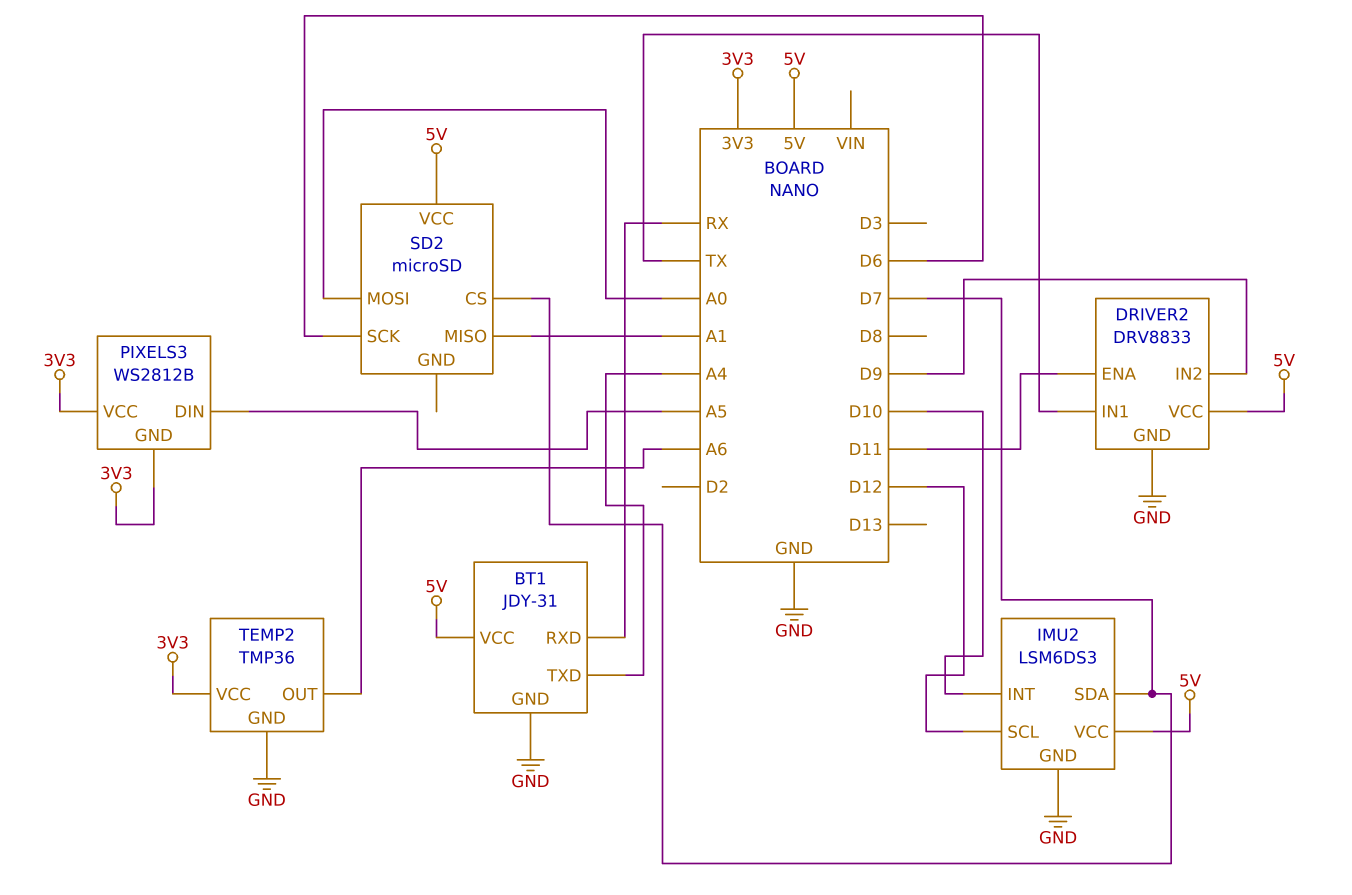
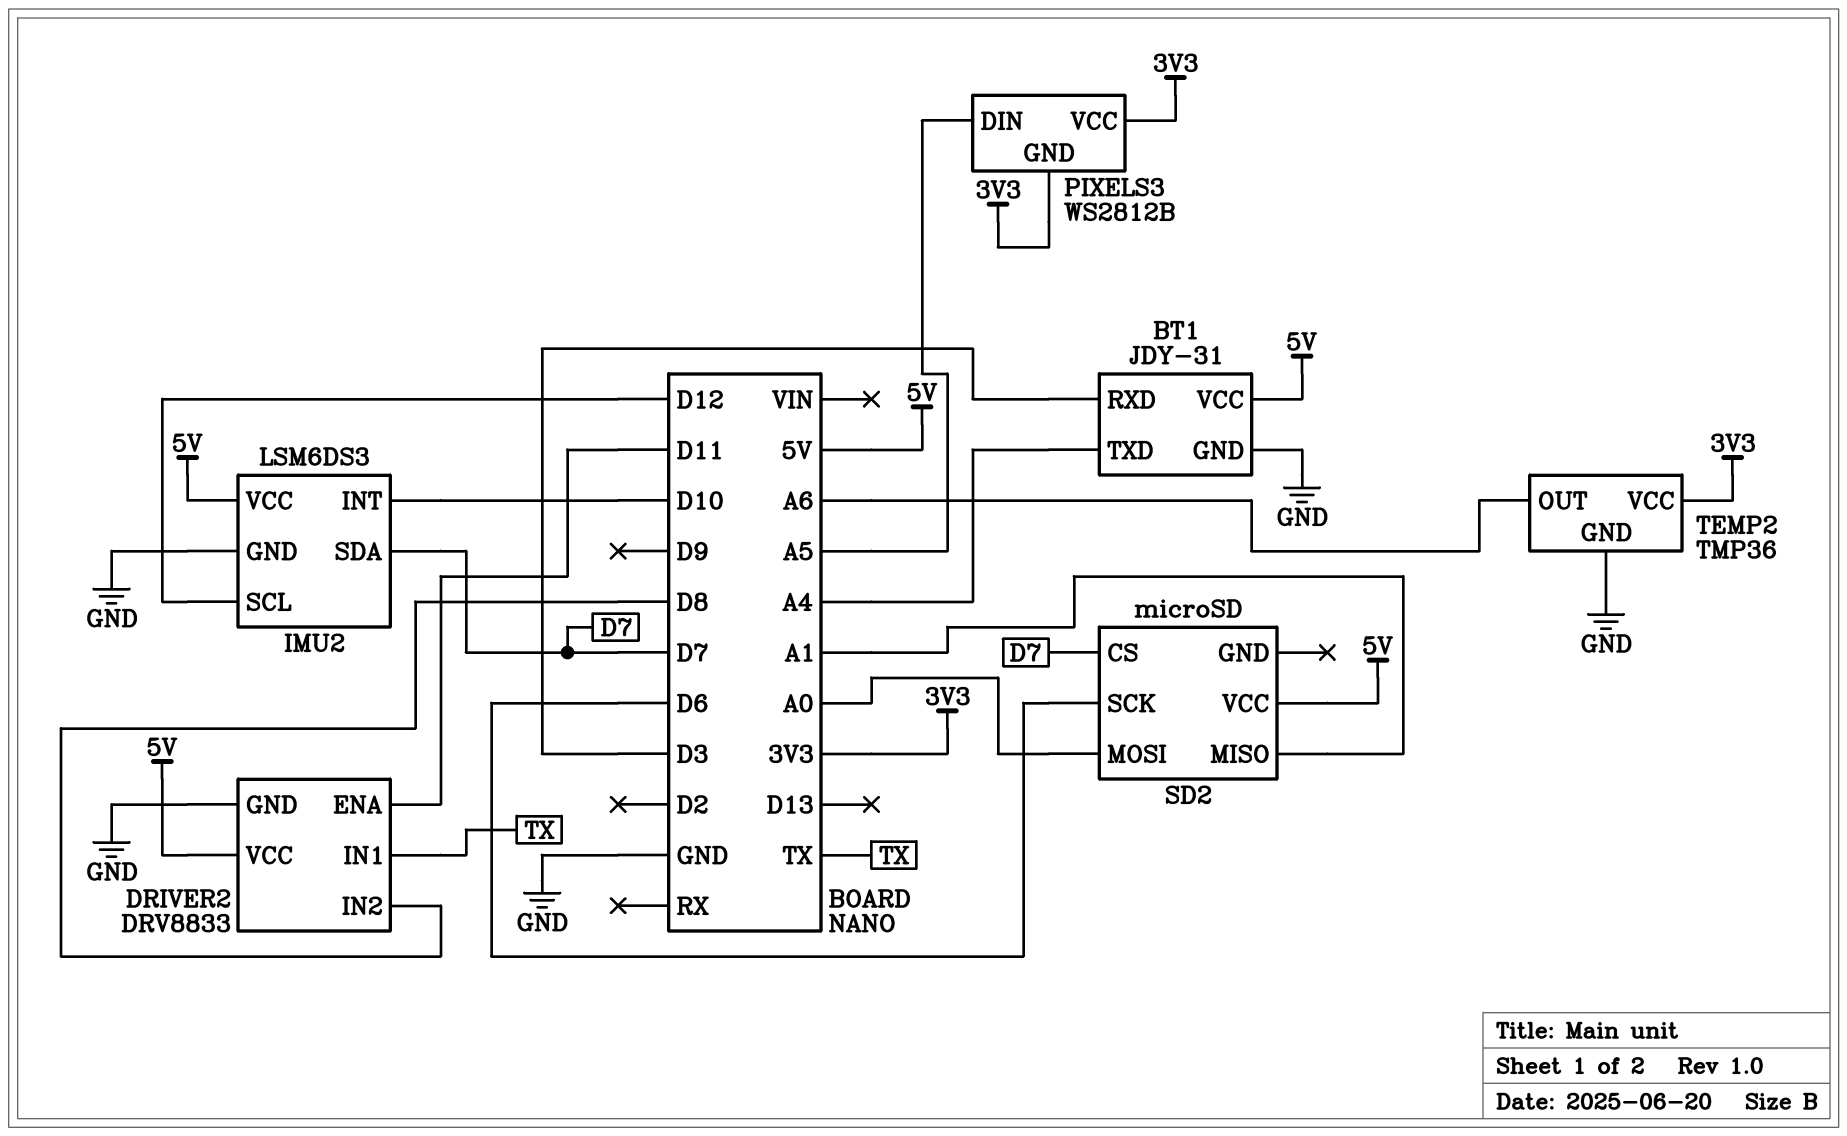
BT1 pin RXD: RX -> D3
DRIVER2 pin IN2: D9 -> D8

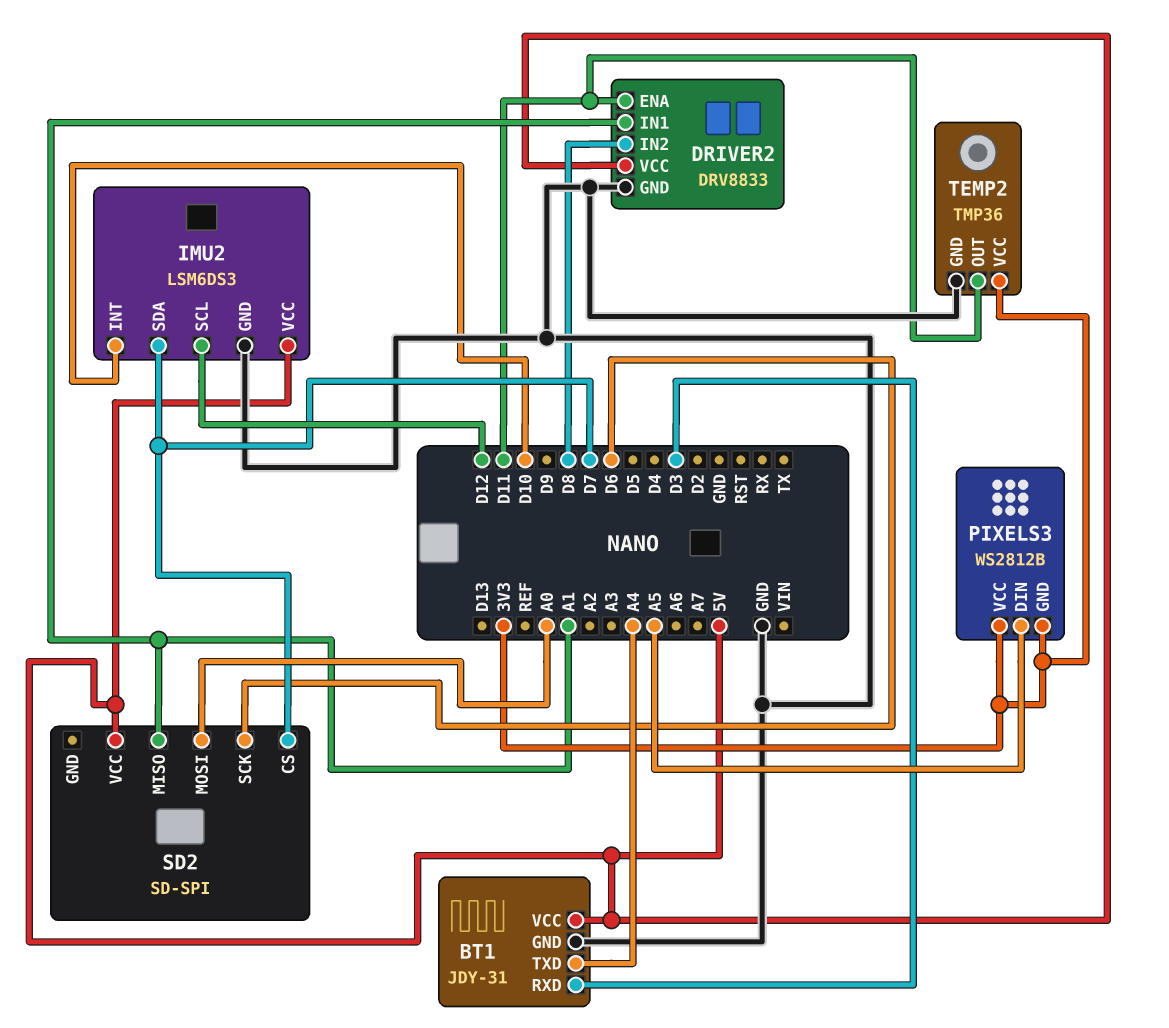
DRIVER2 pin IN1: TX -> A1
SD2: microSD -> SD-SPI
TEMP2 pin OUT: A6 -> D11

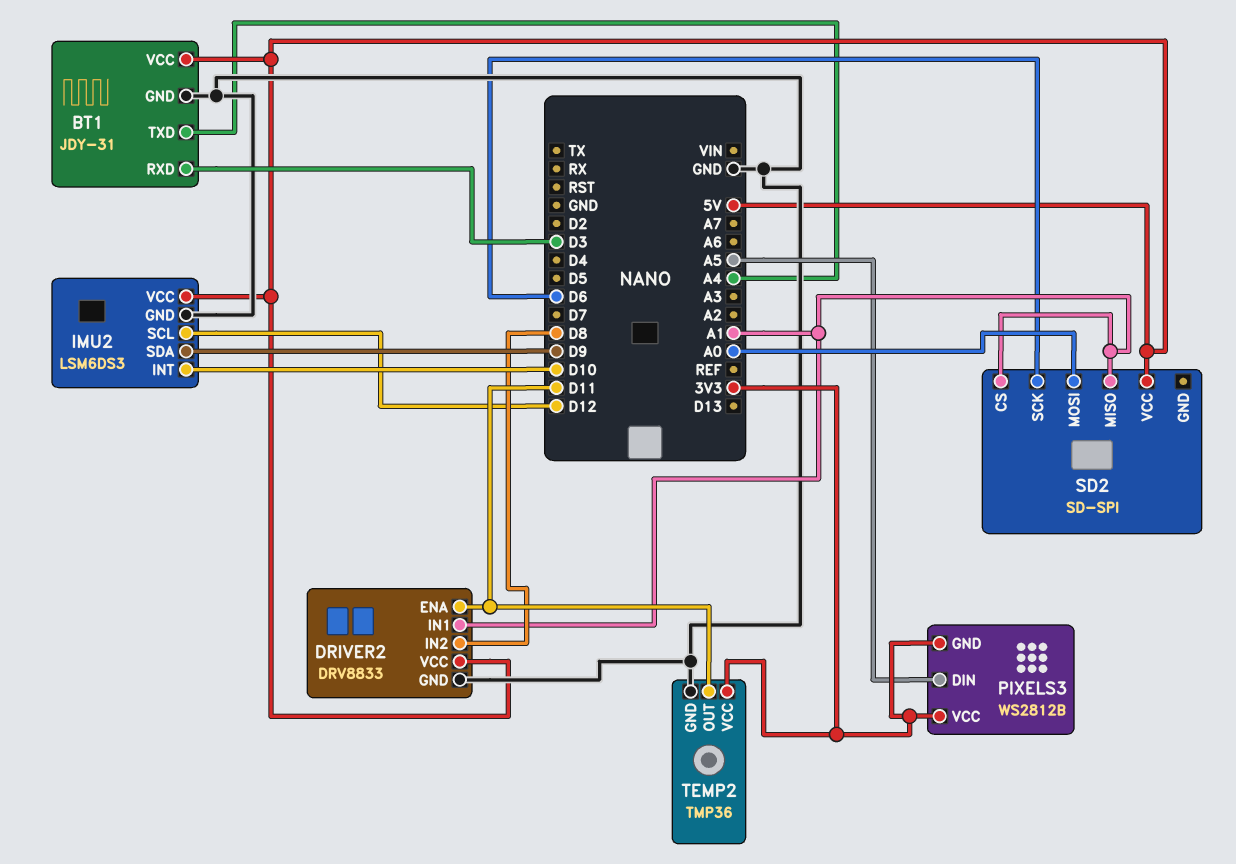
IMU2 pin SDA: D7 -> D9
SD2 pin CS: D7 -> A1

